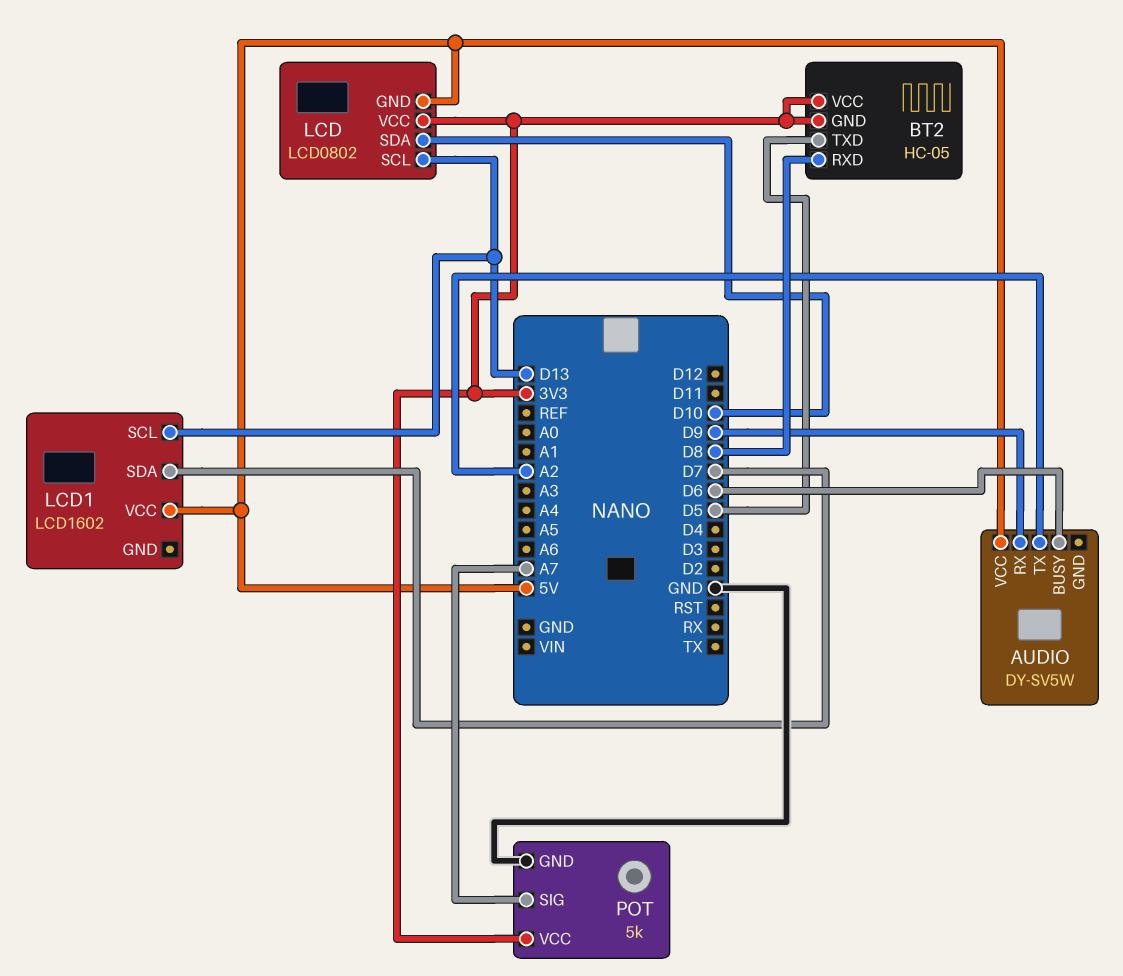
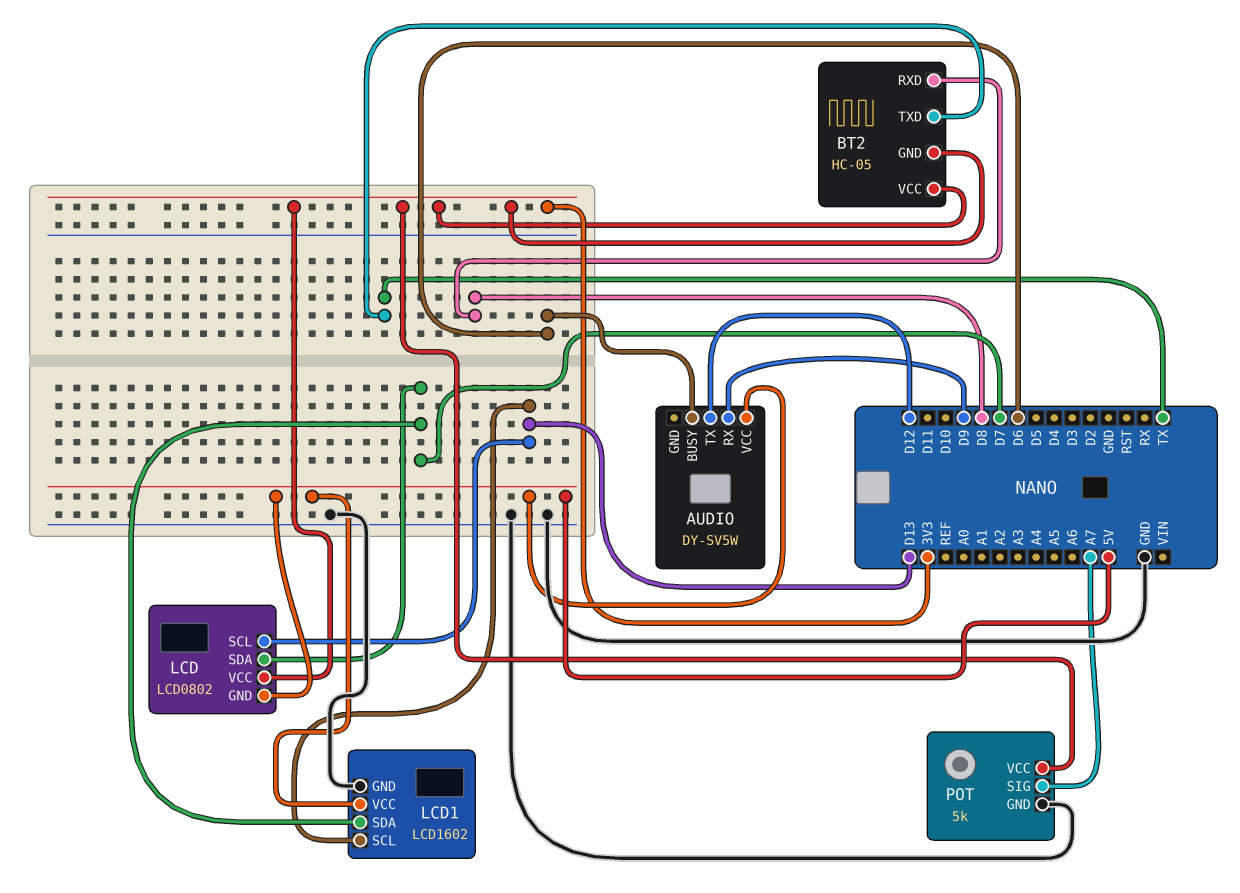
AUDIO pin TX: A2 -> D12
BT2 pin TXD: D5 -> TX
LCD pin SDA: D10 -> D7
LCD1 pin GND: none -> GND

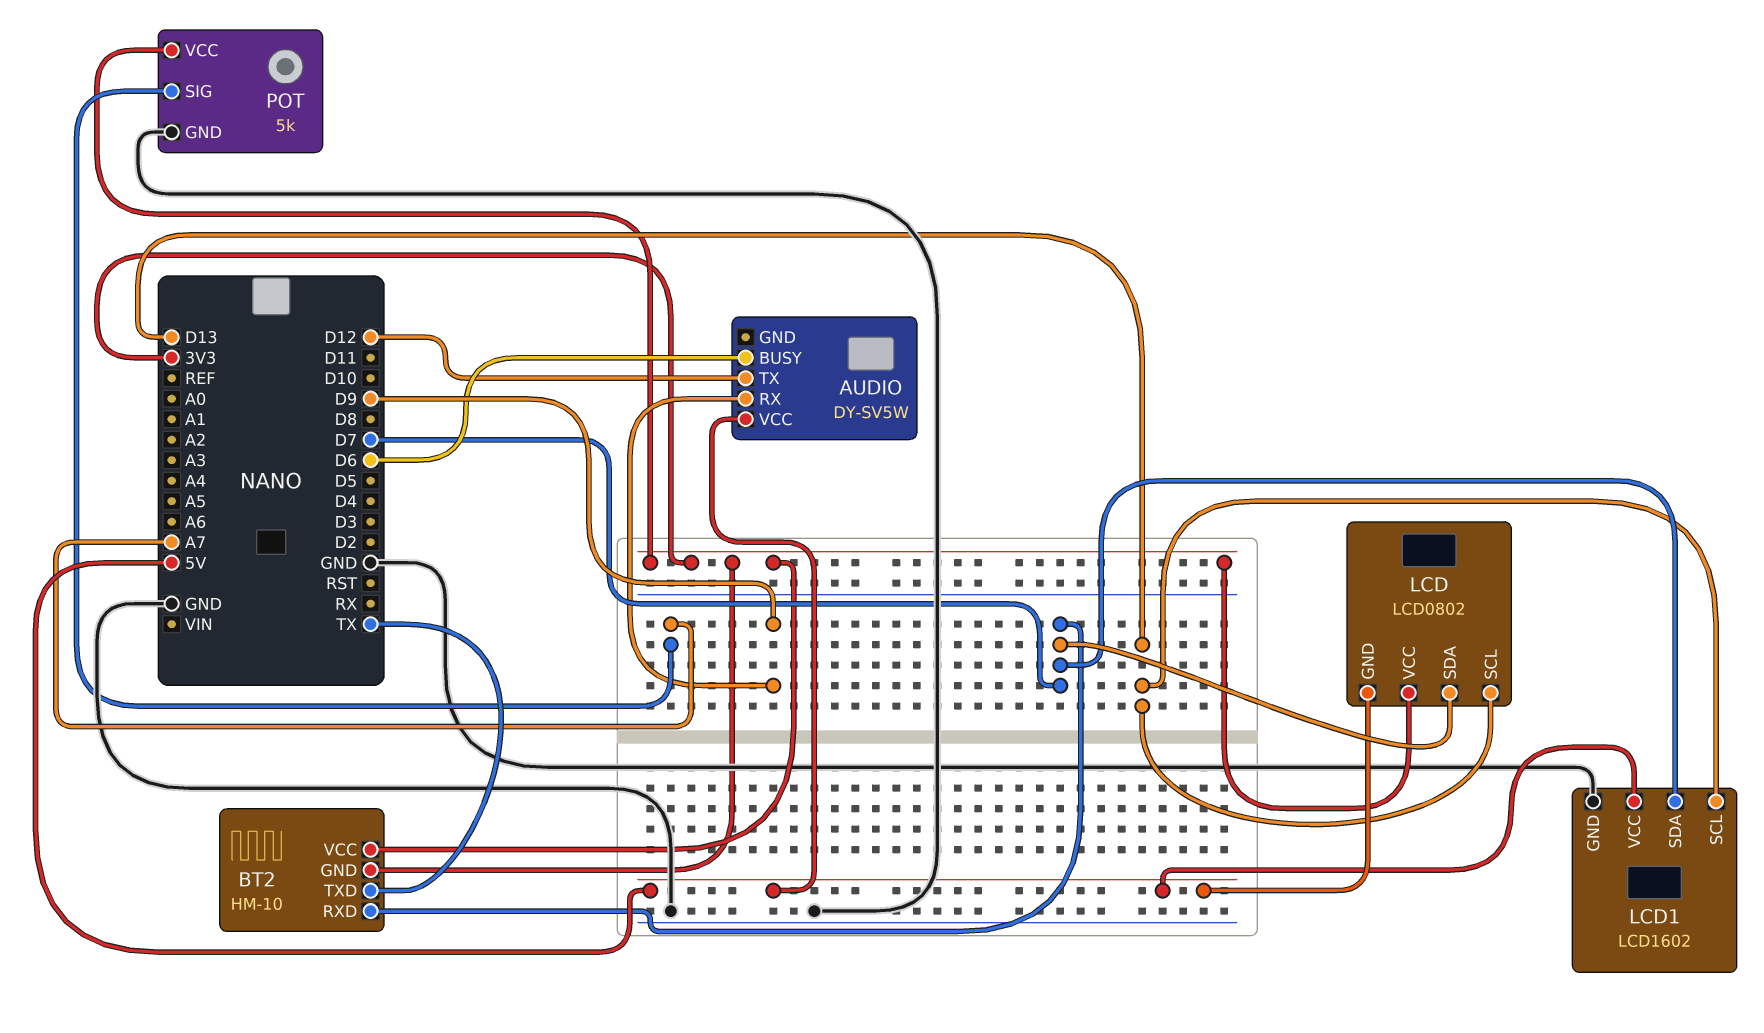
BT2: HC-05 -> HM-10
BT2 pin RXD: D8 -> D7

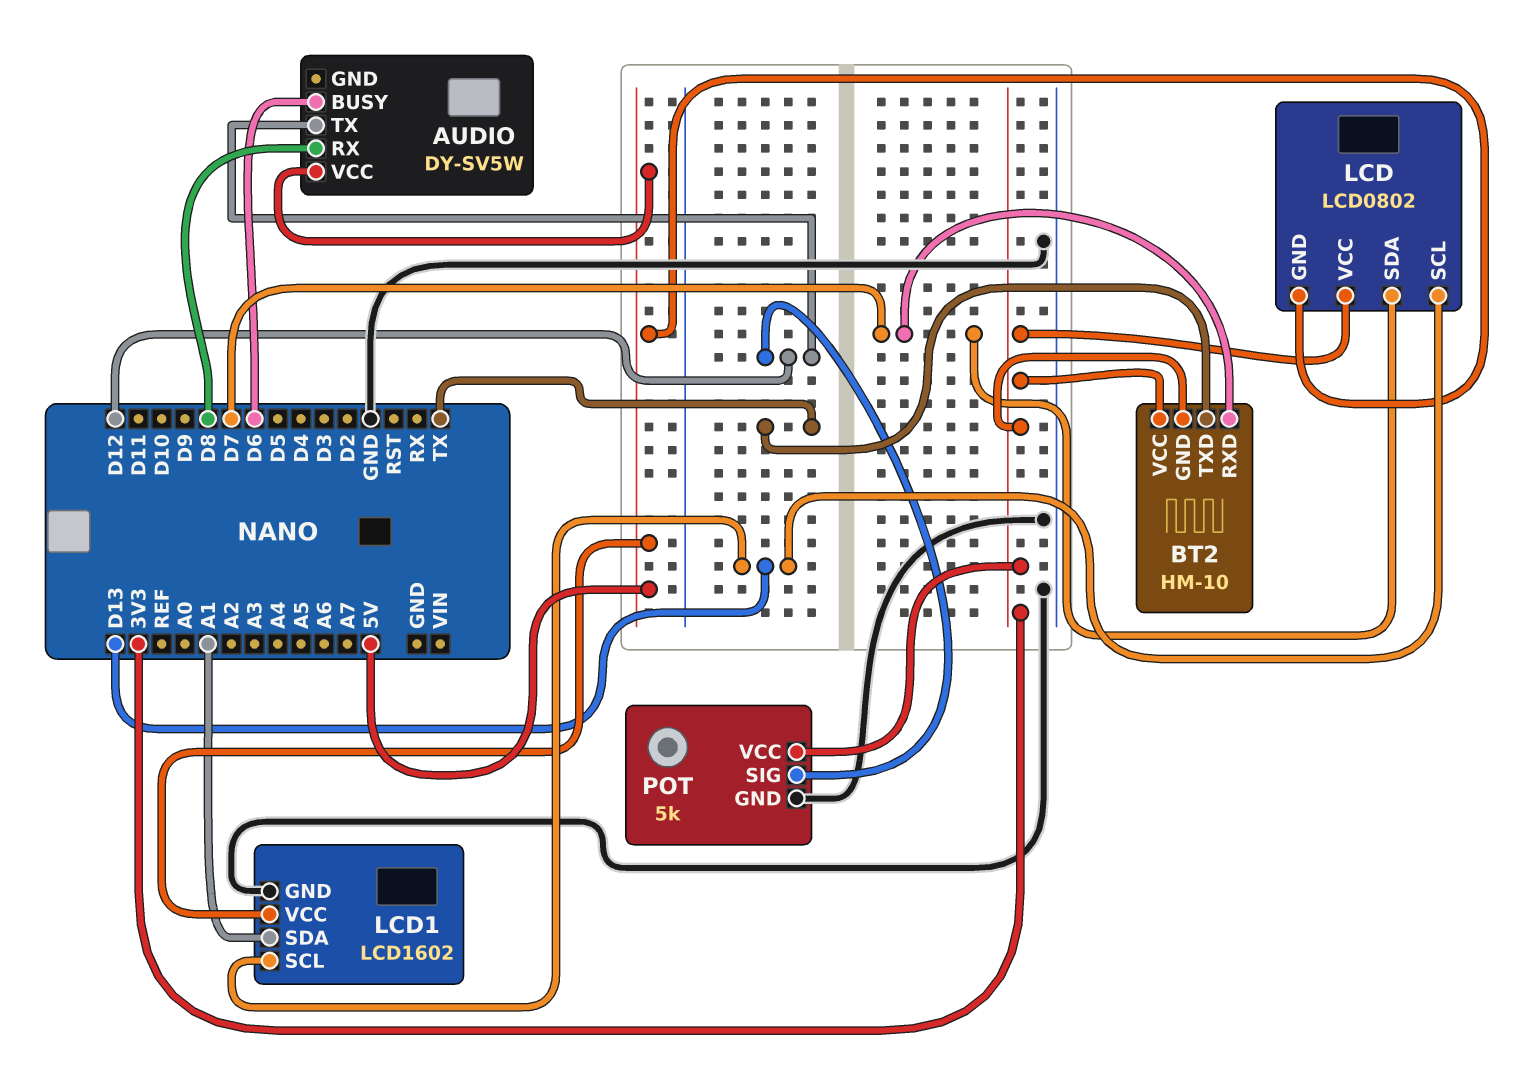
AUDIO pin RX: D9 -> D8
LCD1 pin SDA: D7 -> A1
POT pin SIG: A7 -> D12

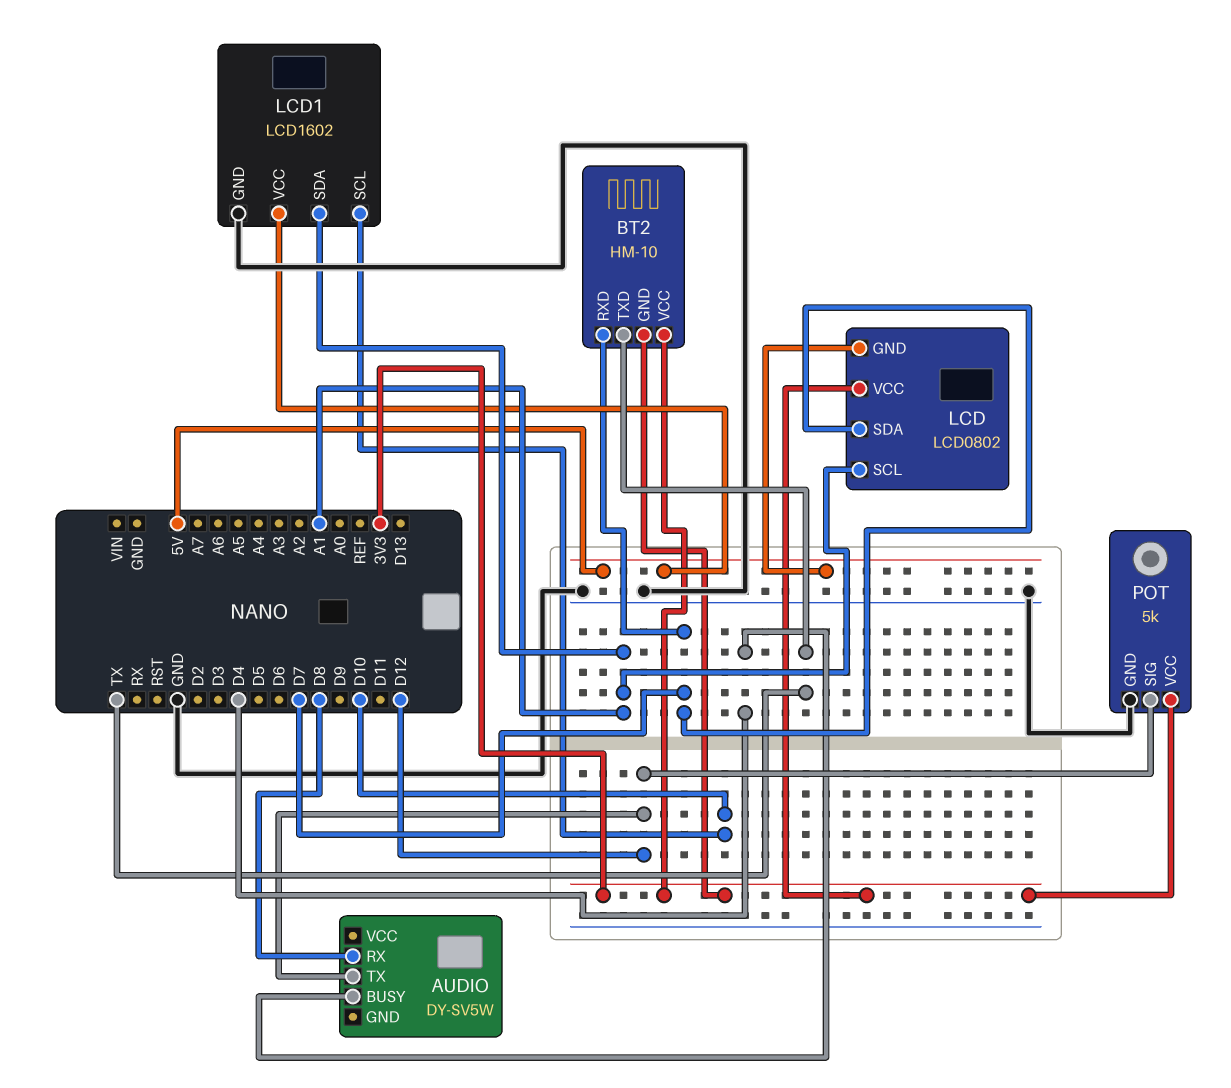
AUDIO pin BUSY: D6 -> D4
AUDIO pin VCC: 5V -> none
LCD pin SCL: D13 -> A1
LCD1 pin SCL: D13 -> D10

